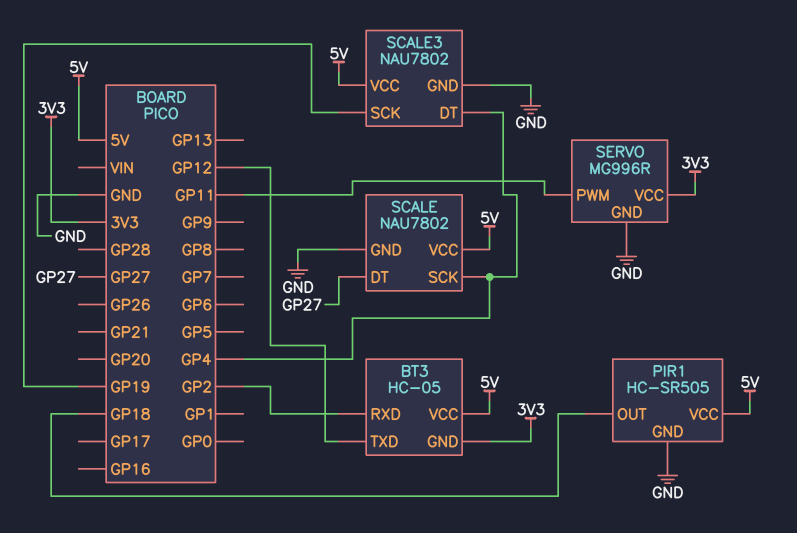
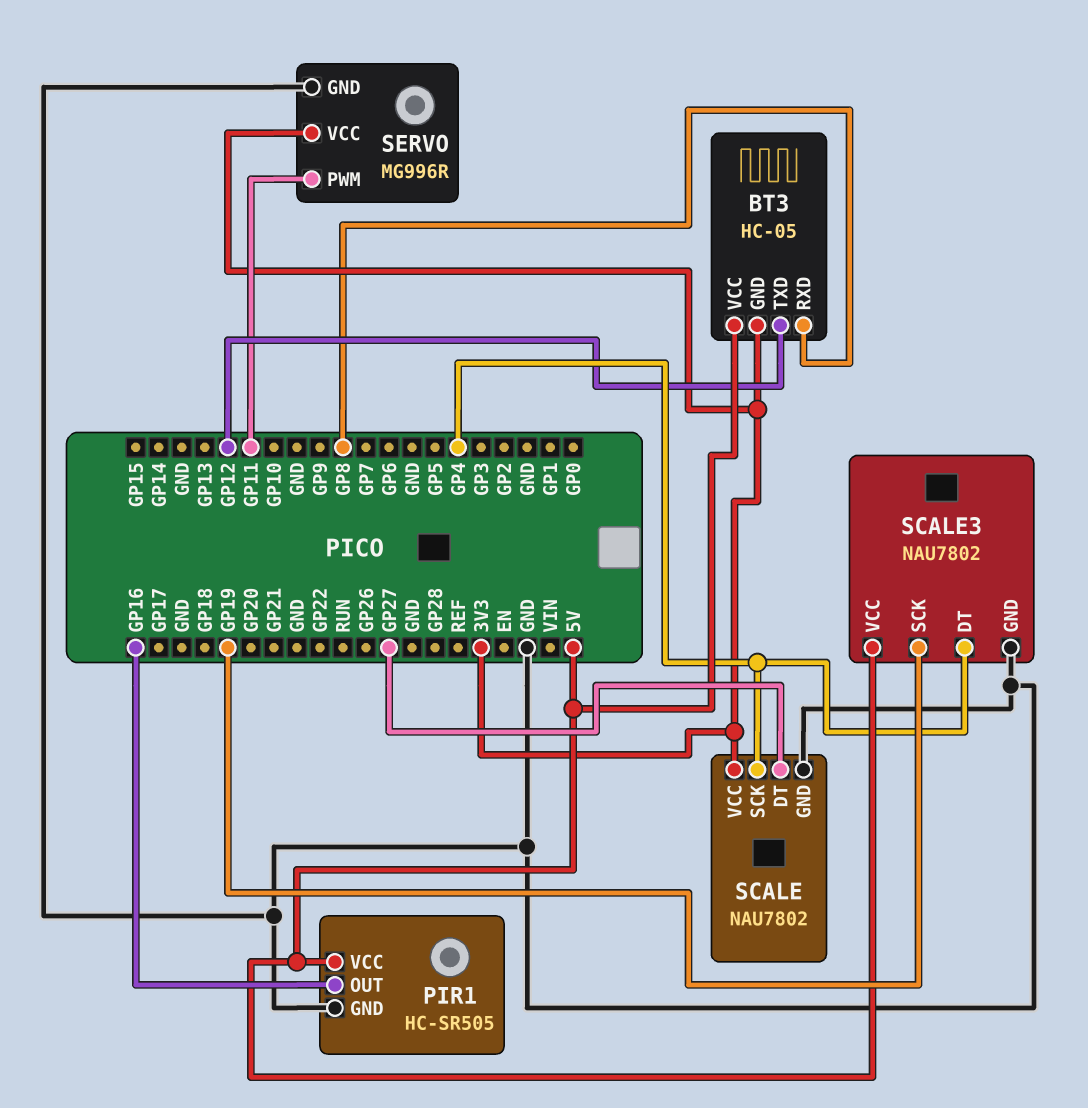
BT3 pin RXD: GP2 -> GP8
PIR1 pin OUT: GP18 -> GP16
SCALE pin VCC: 5V -> 3V3

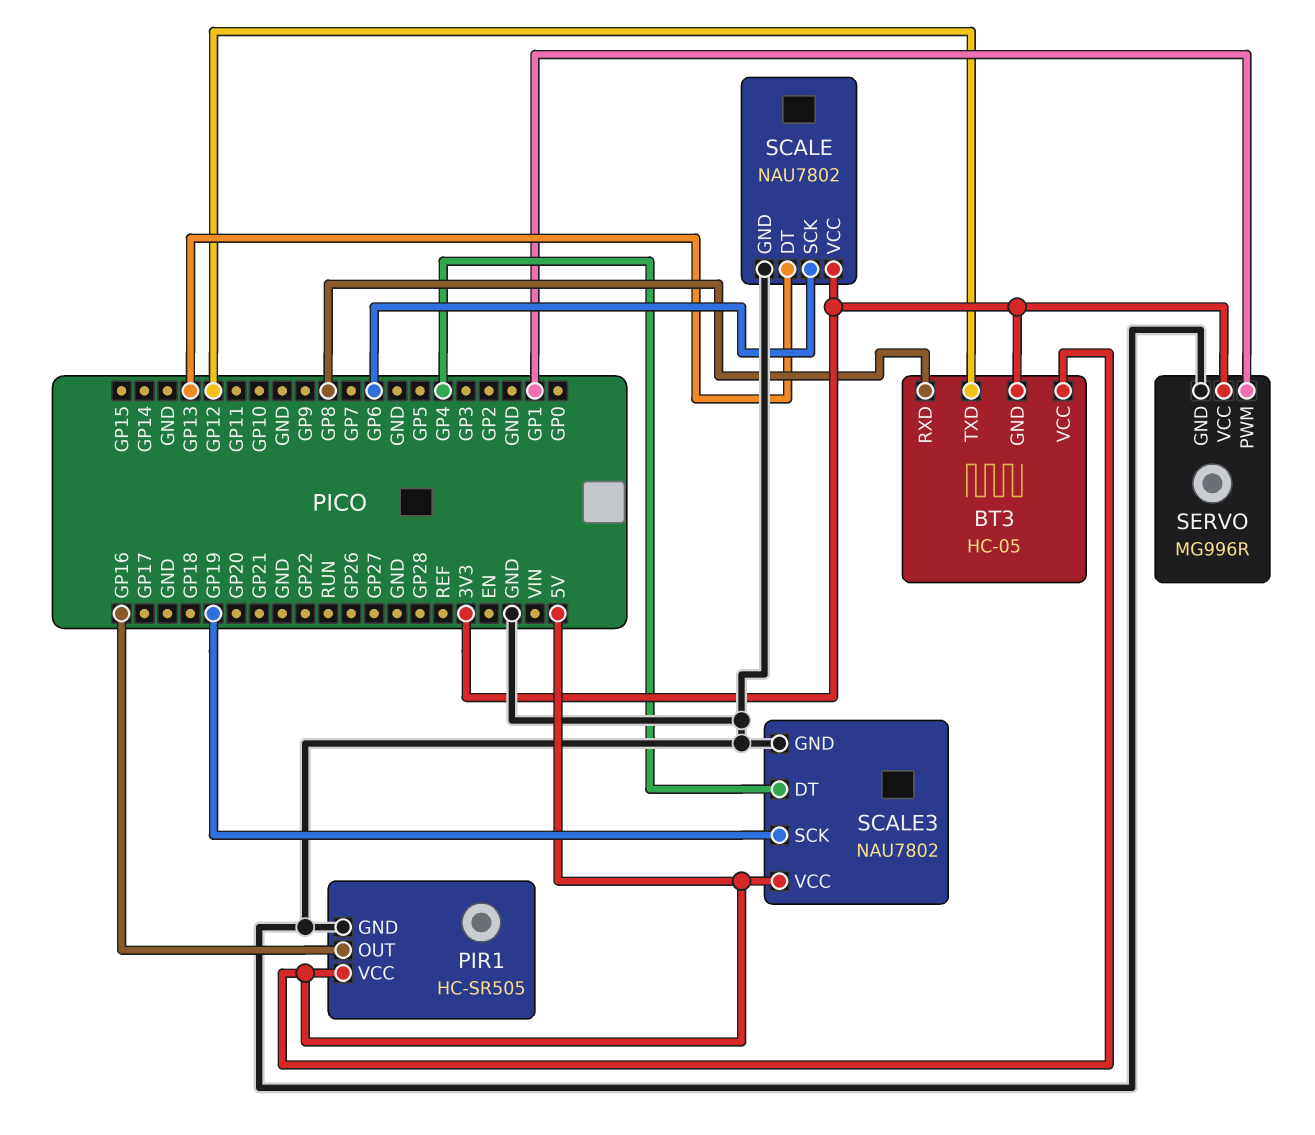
SCALE pin DT: GP27 -> GP13
SCALE pin SCK: GP4 -> GP6
SERVO pin PWM: GP11 -> GP1

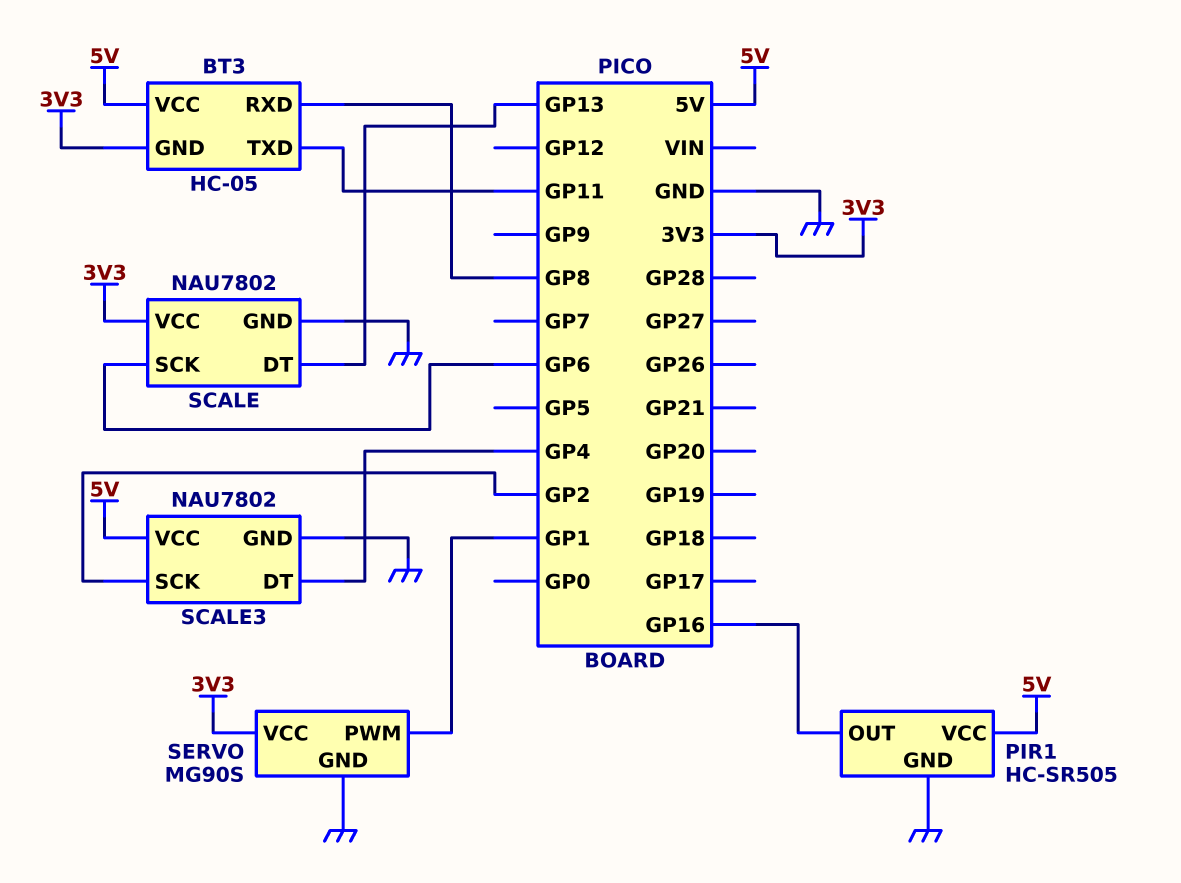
BT3 pin TXD: GP12 -> GP11
SCALE3 pin SCK: GP19 -> GP2
SERVO: MG996R -> MG90S

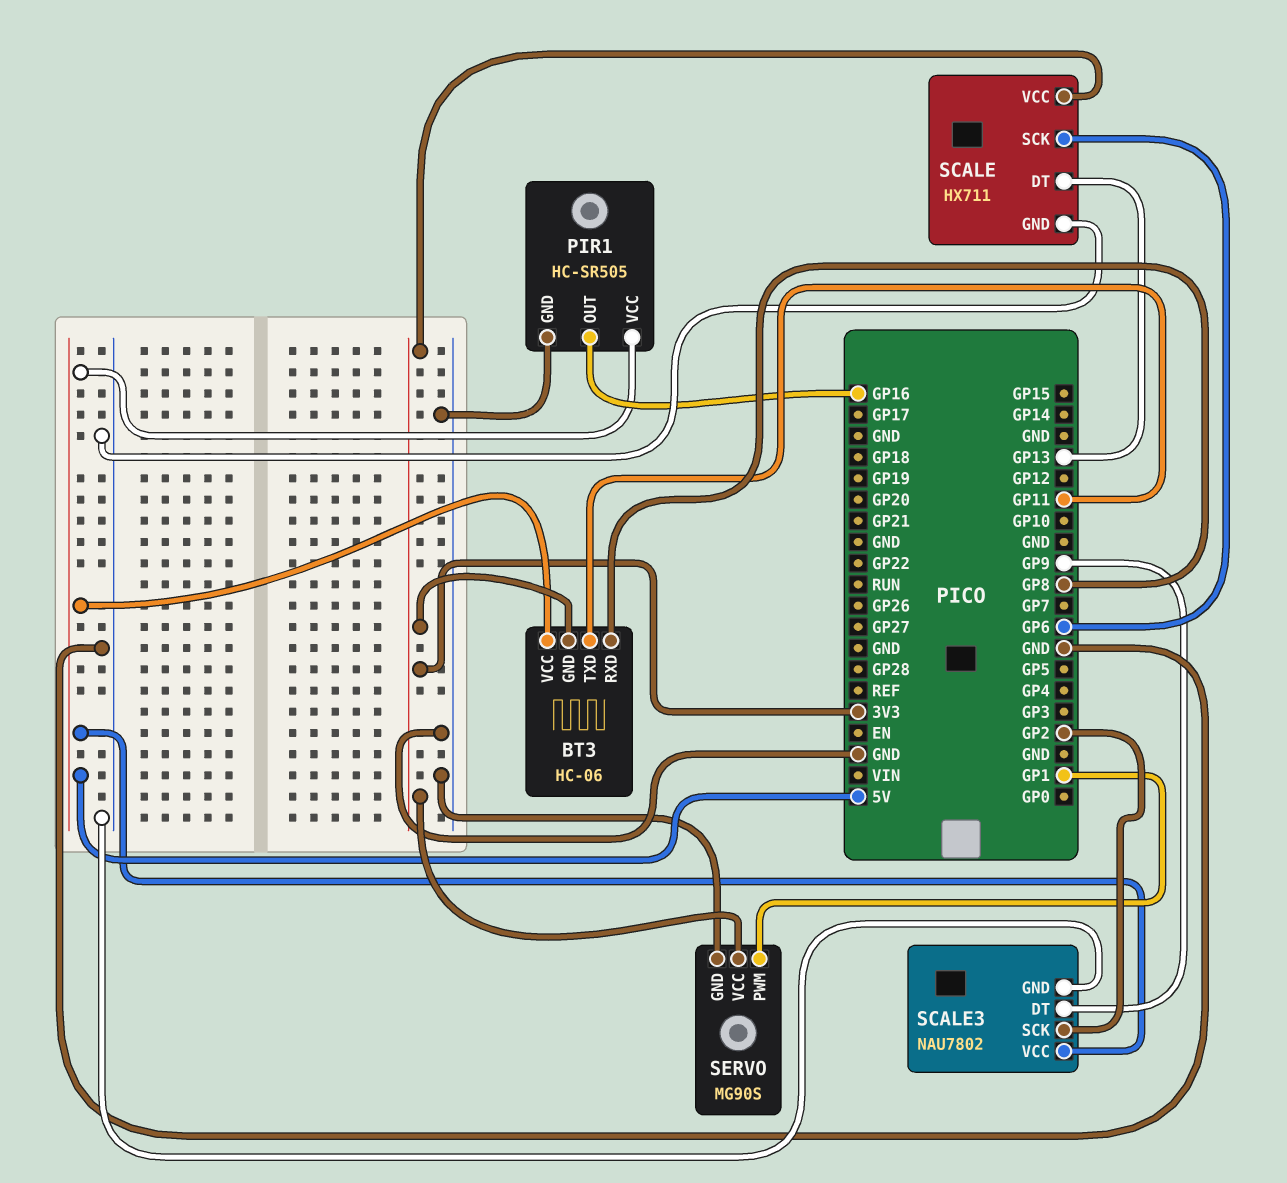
BT3: HC-05 -> HC-06
SCALE: NAU7802 -> HX711
SCALE3 pin DT: GP4 -> GP9

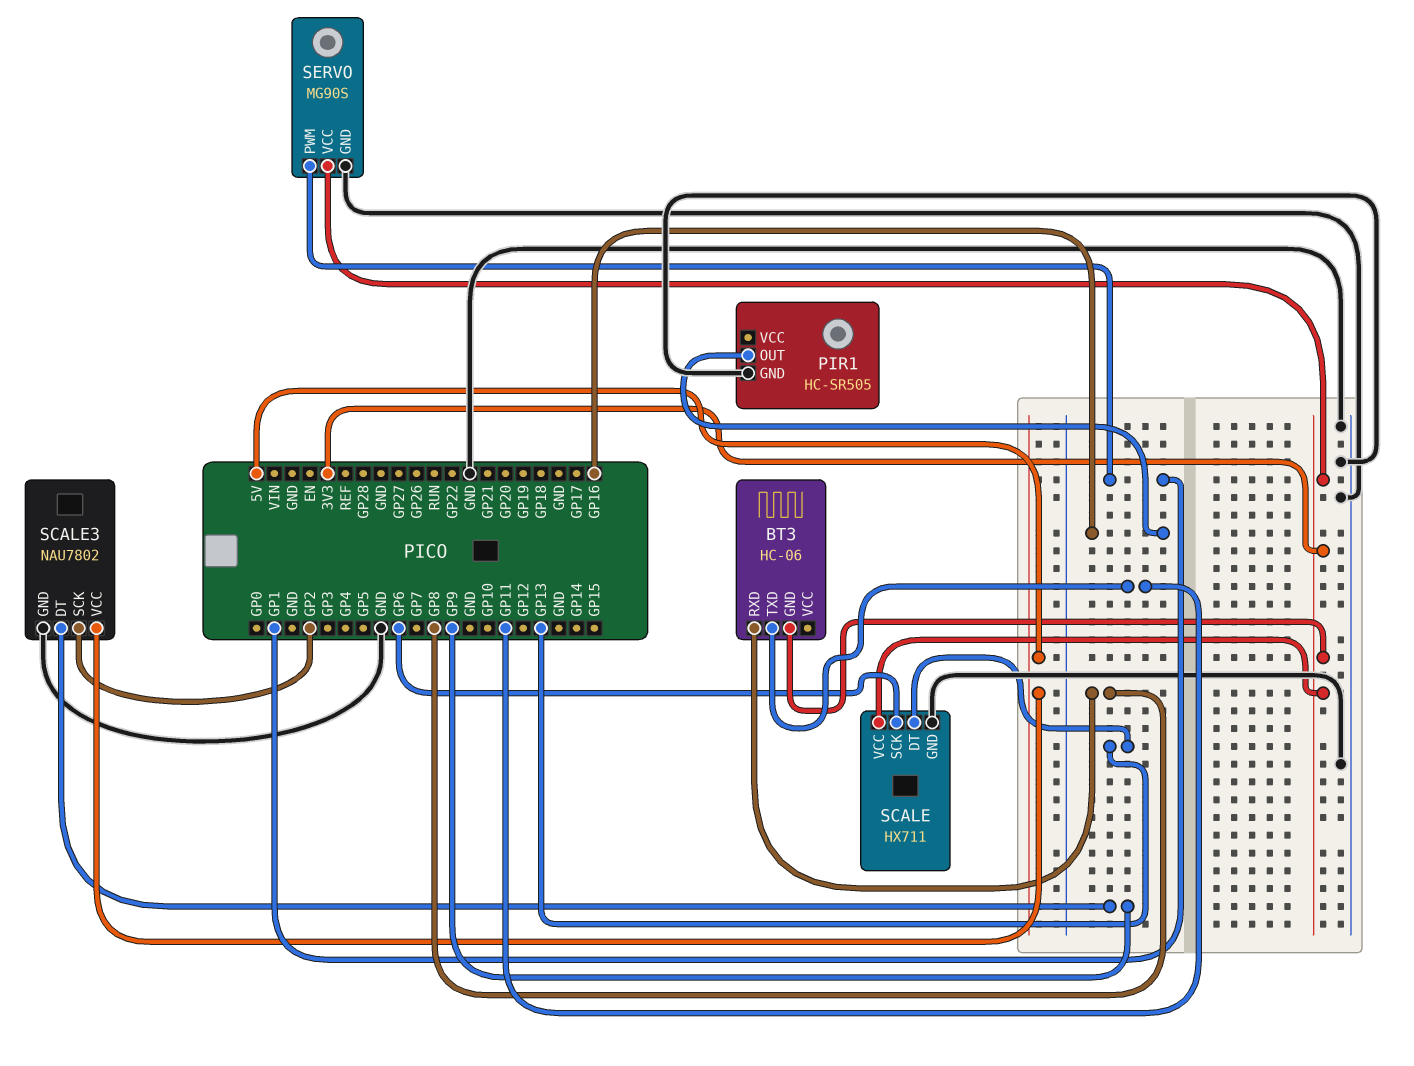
BT3 pin VCC: 5V -> none
PIR1 pin VCC: 5V -> none

